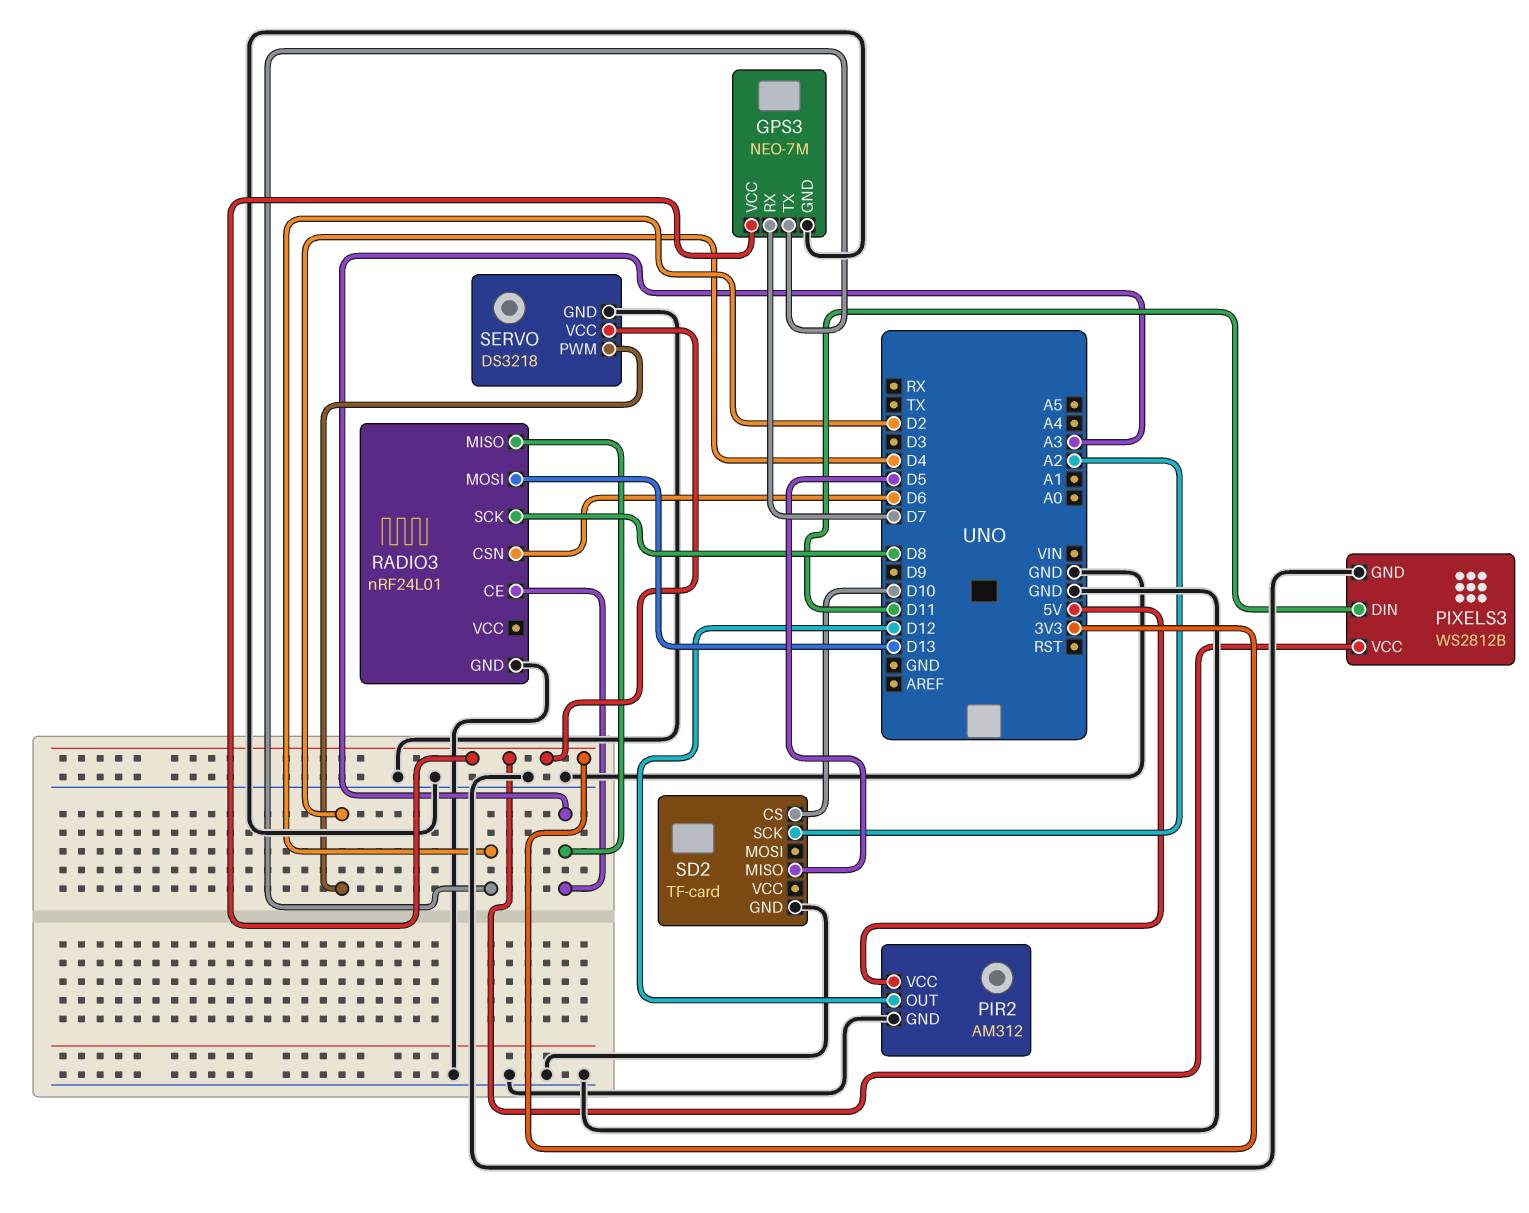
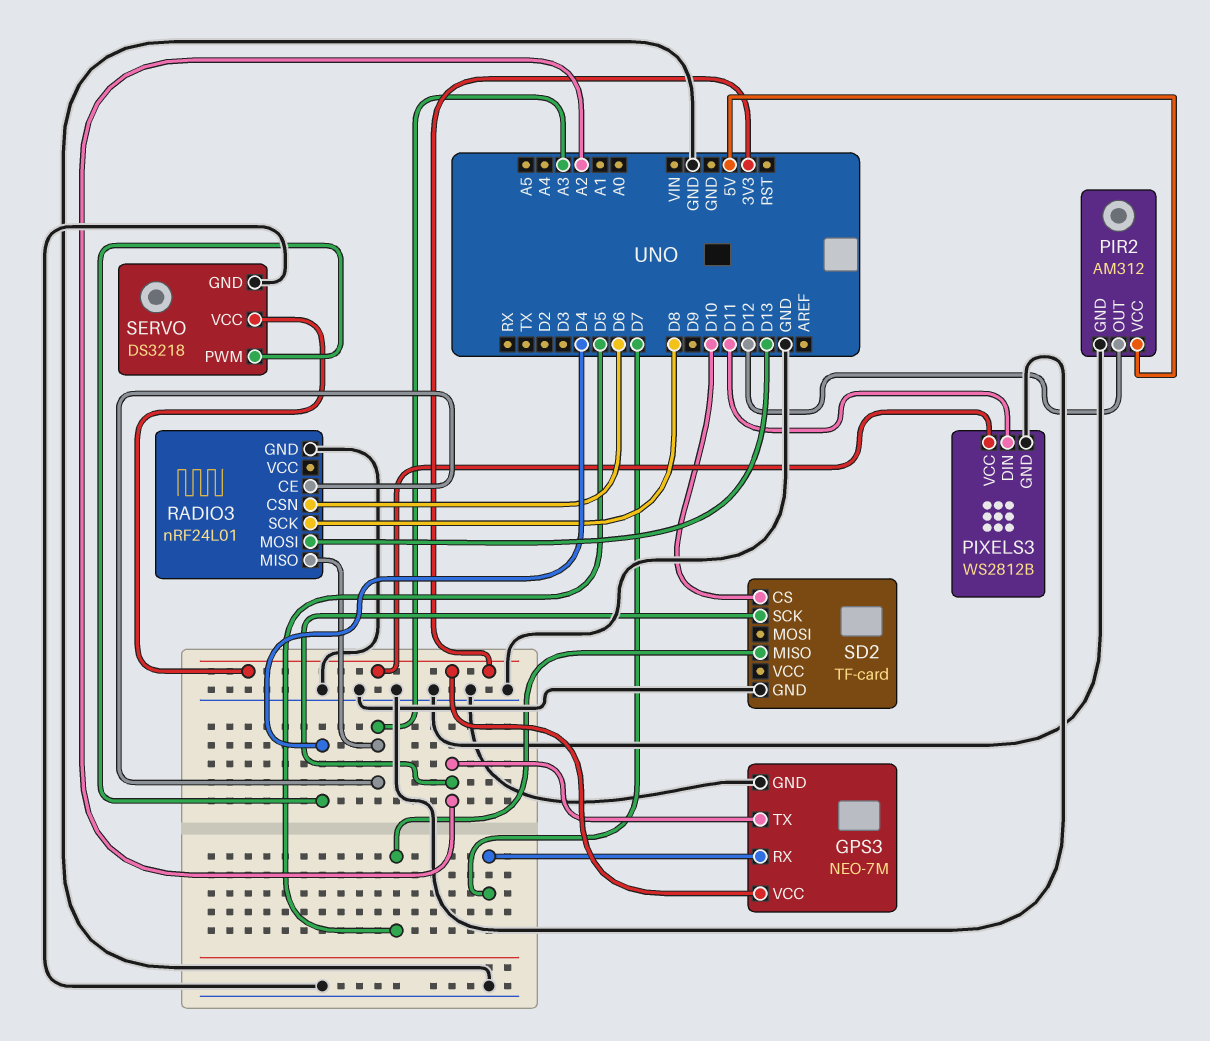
GPS3 pin TX: D2 -> A2

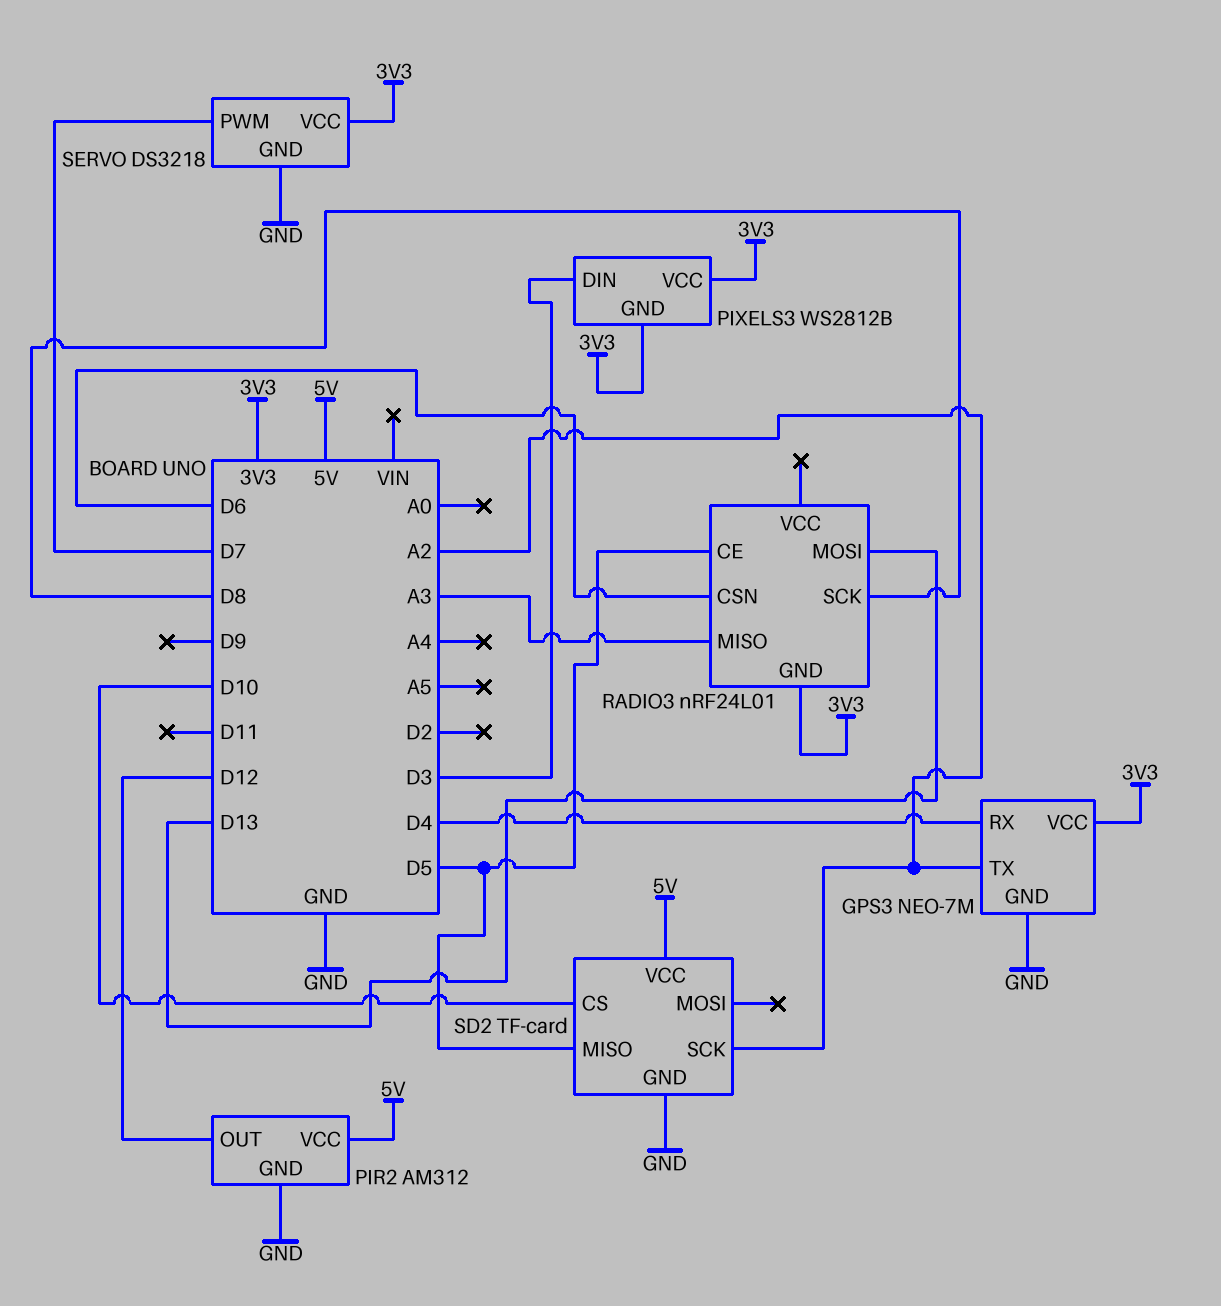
GPS3 pin RX: D7 -> D4
PIXELS3 pin DIN: D11 -> D3
PIXELS3 pin GND: GND -> 3V3
RADIO3 pin CE: A3 -> D5
RADIO3 pin GND: GND -> 3V3
SD2 pin VCC: none -> 5V
SERVO pin PWM: D4 -> D7

